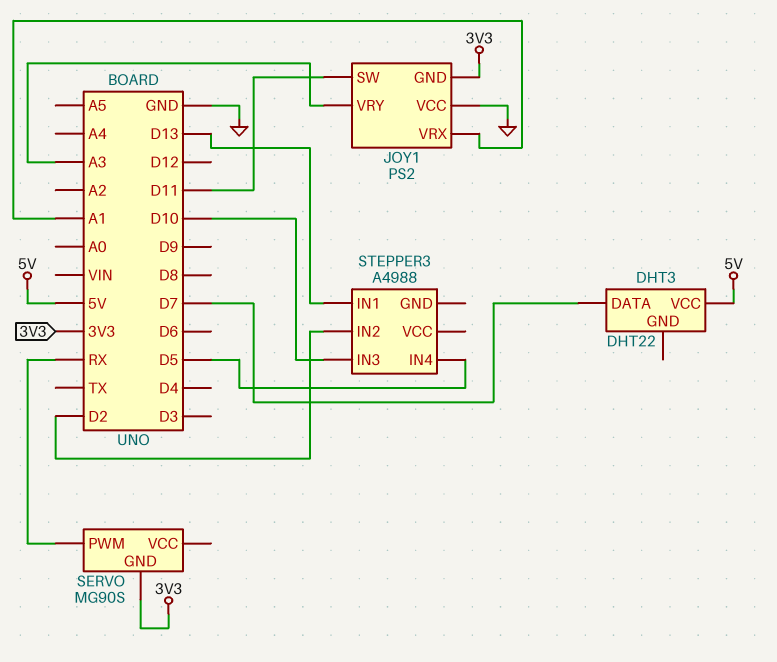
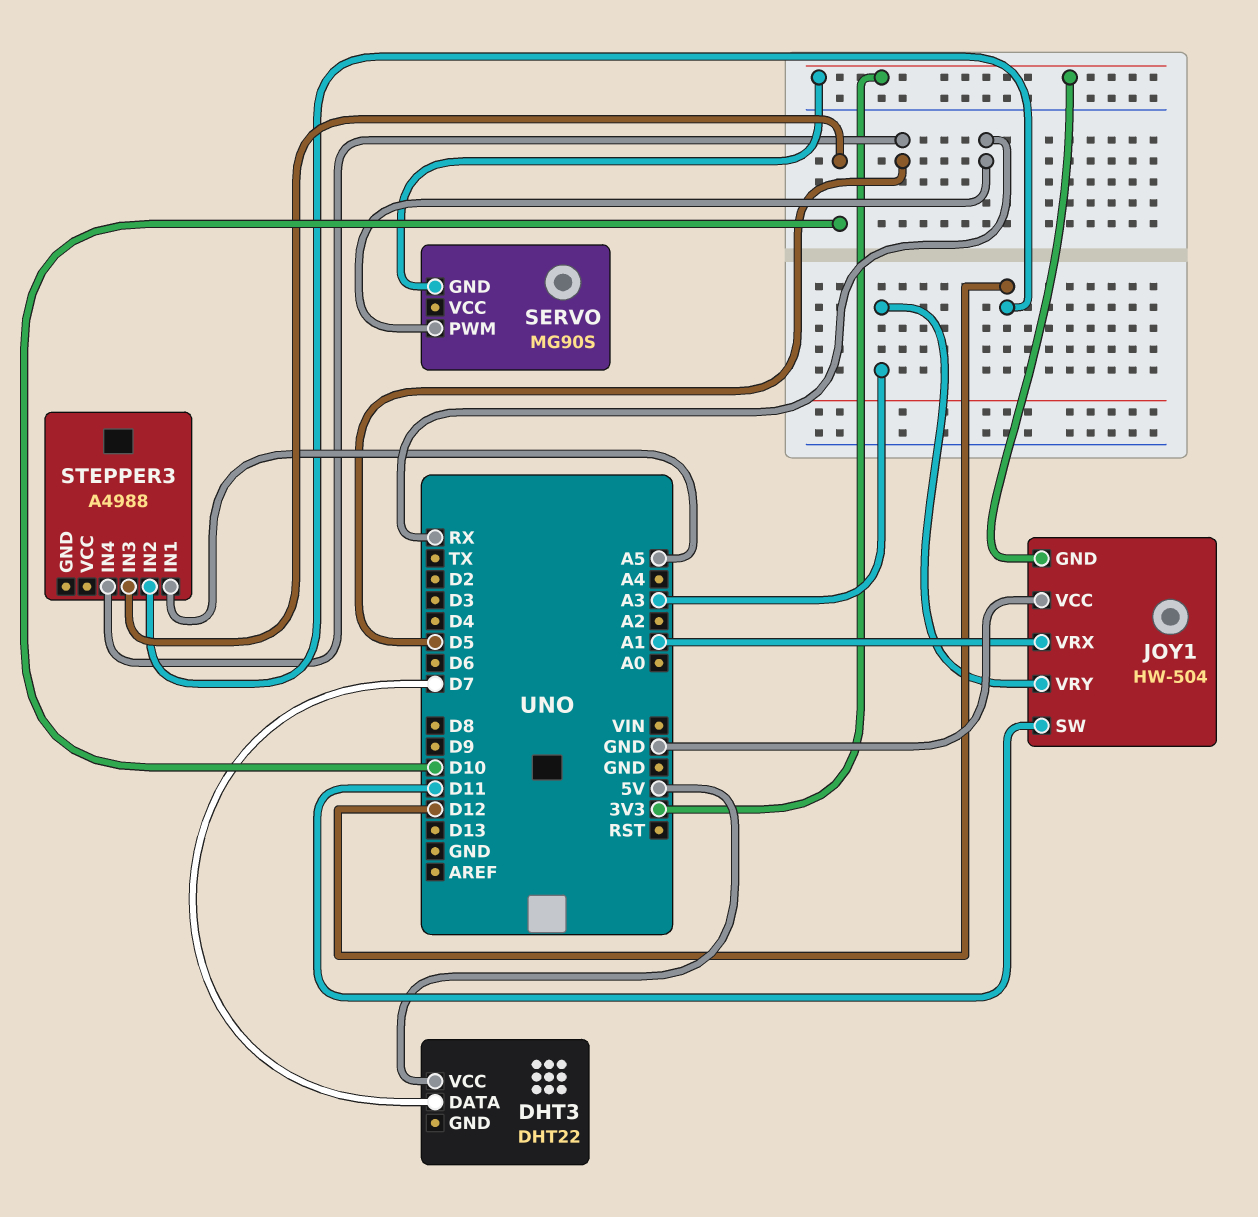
JOY1: PS2 -> HW-504
STEPPER3 pin IN1: D13 -> A5
STEPPER3 pin IN2: D2 -> D12

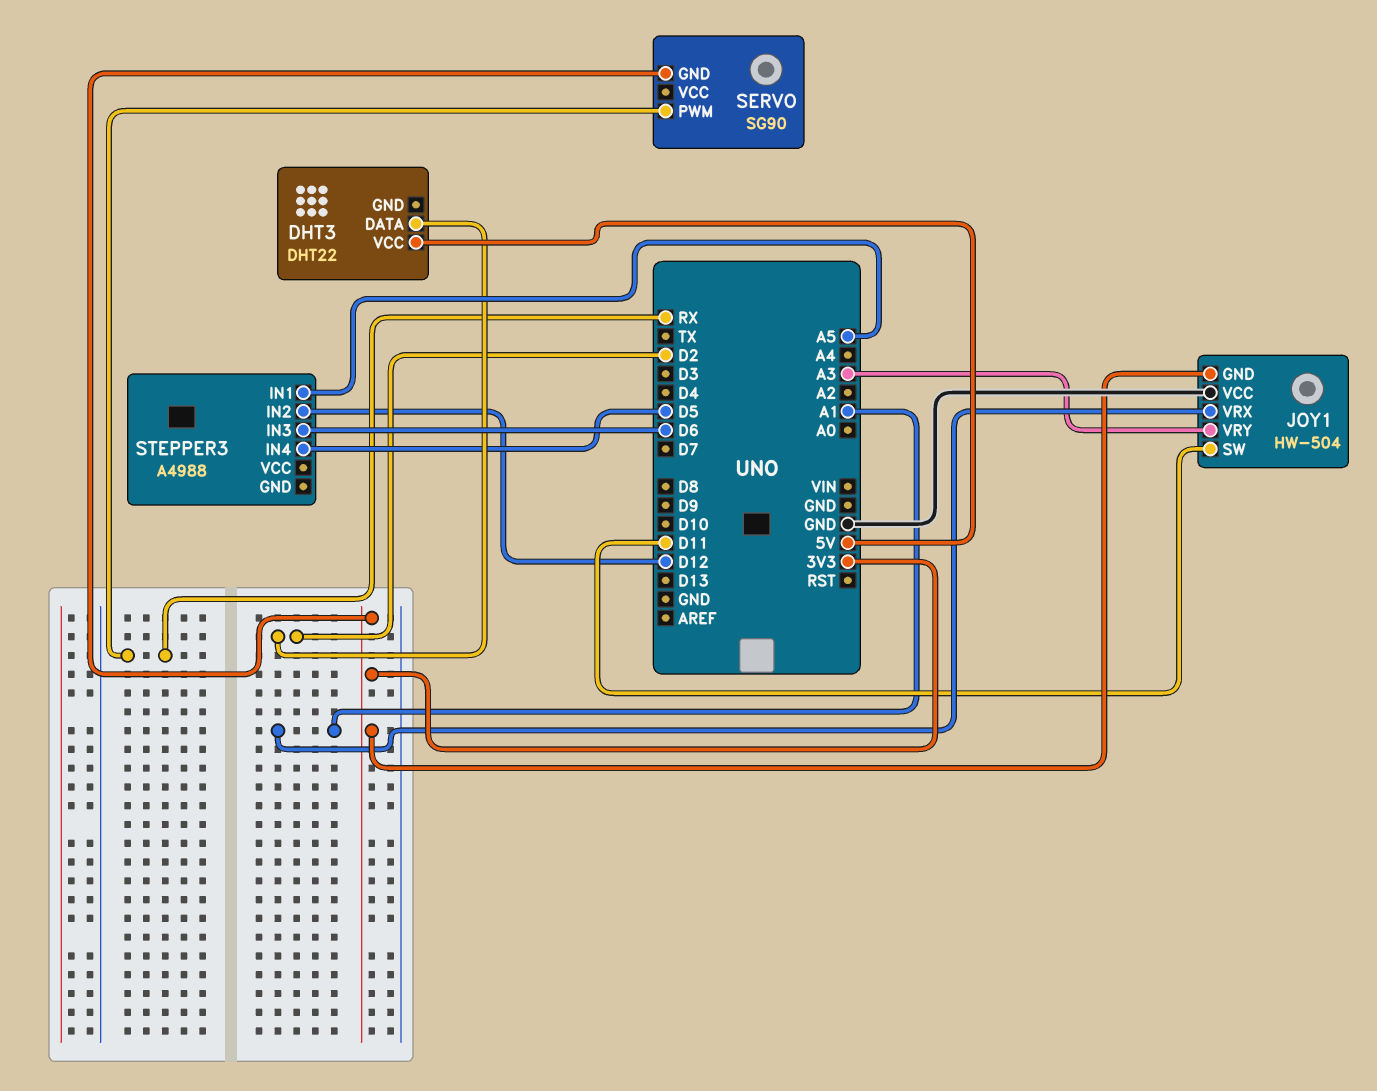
DHT3 pin DATA: D7 -> D2
SERVO: MG90S -> SG90
STEPPER3 pin IN3: D10 -> D6

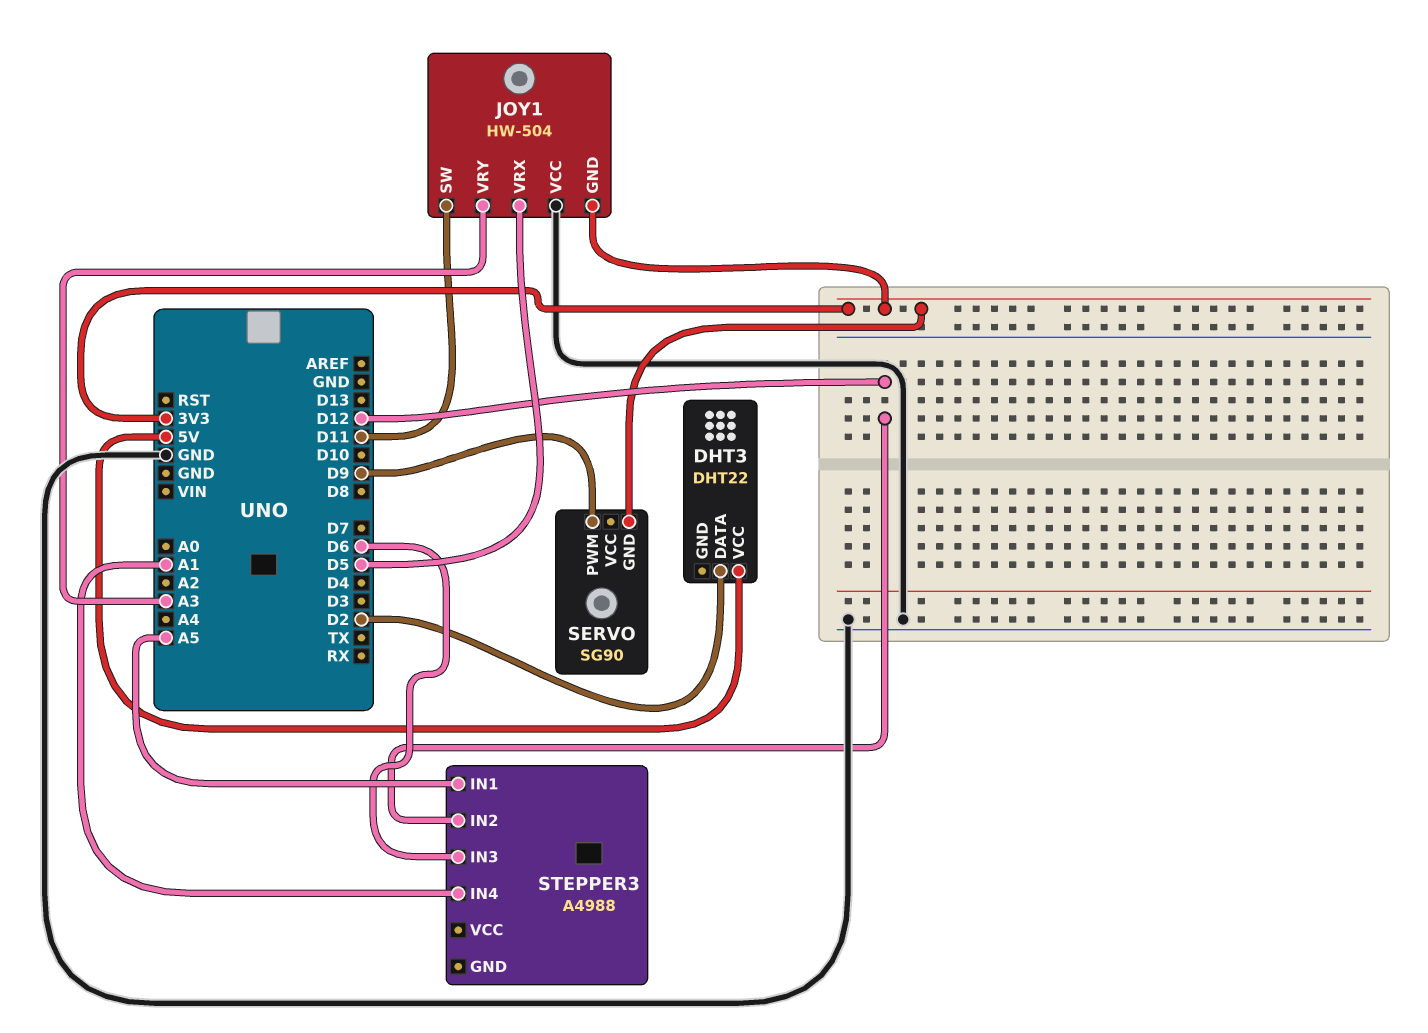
JOY1 pin VRX: A1 -> D5
SERVO pin PWM: RX -> D9
STEPPER3 pin IN4: D5 -> A1

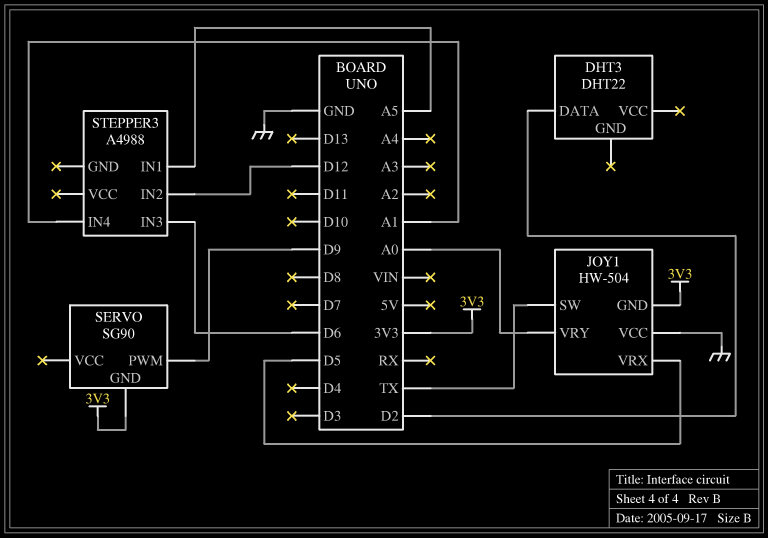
DHT3 pin VCC: 5V -> none
JOY1 pin SW: D11 -> TX
JOY1 pin VRY: A3 -> A0

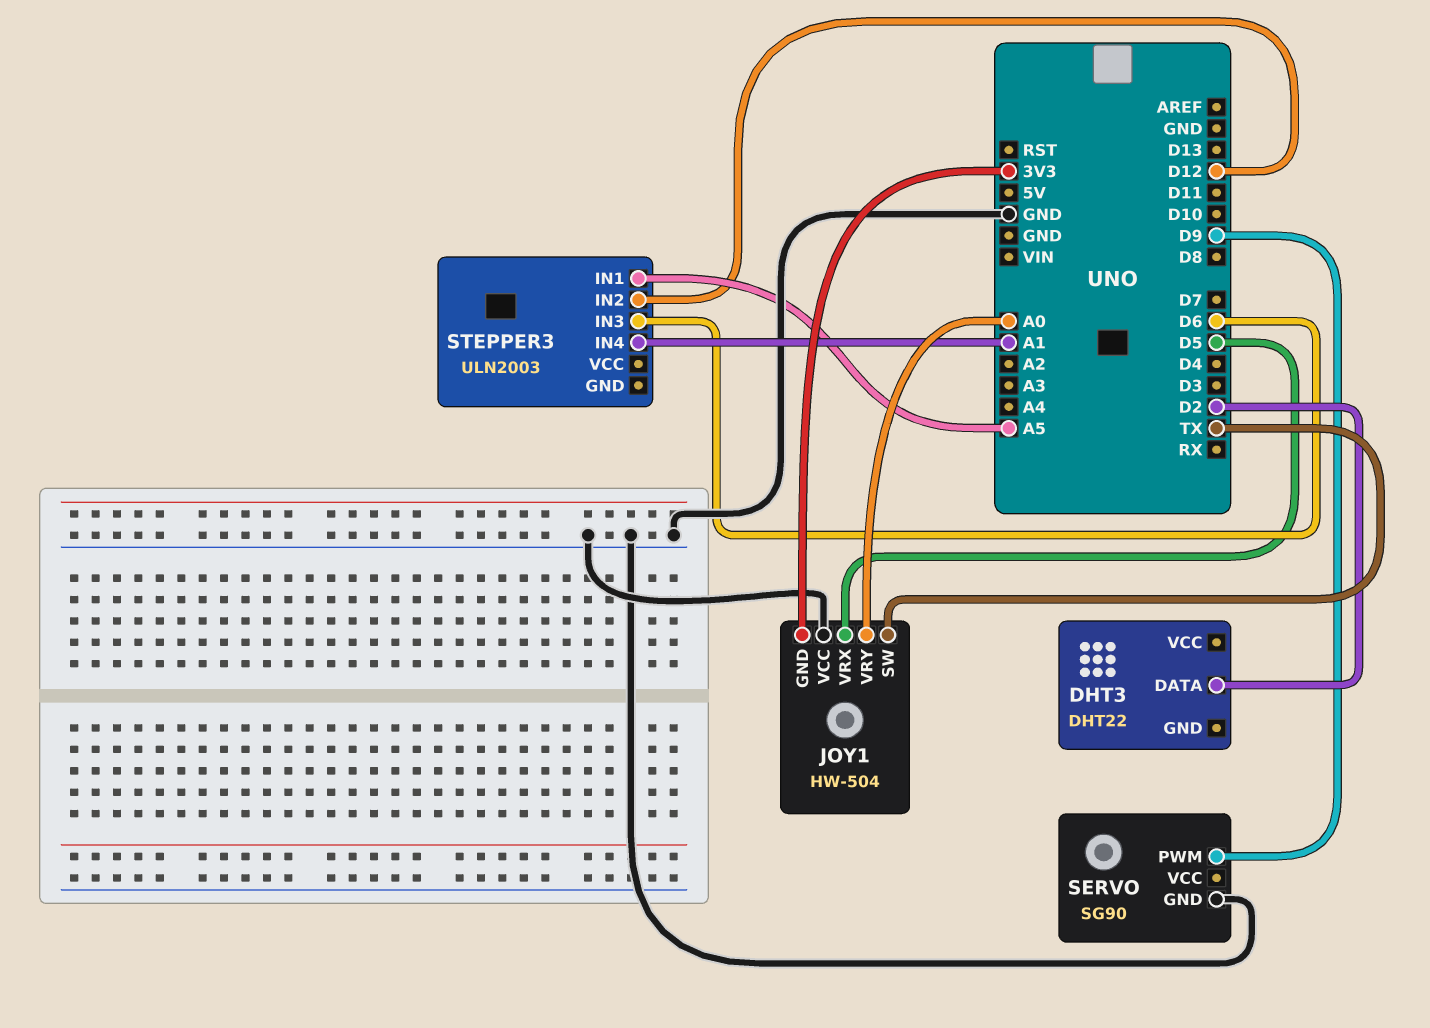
SERVO pin GND: 3V3 -> GND
STEPPER3: A4988 -> ULN2003

